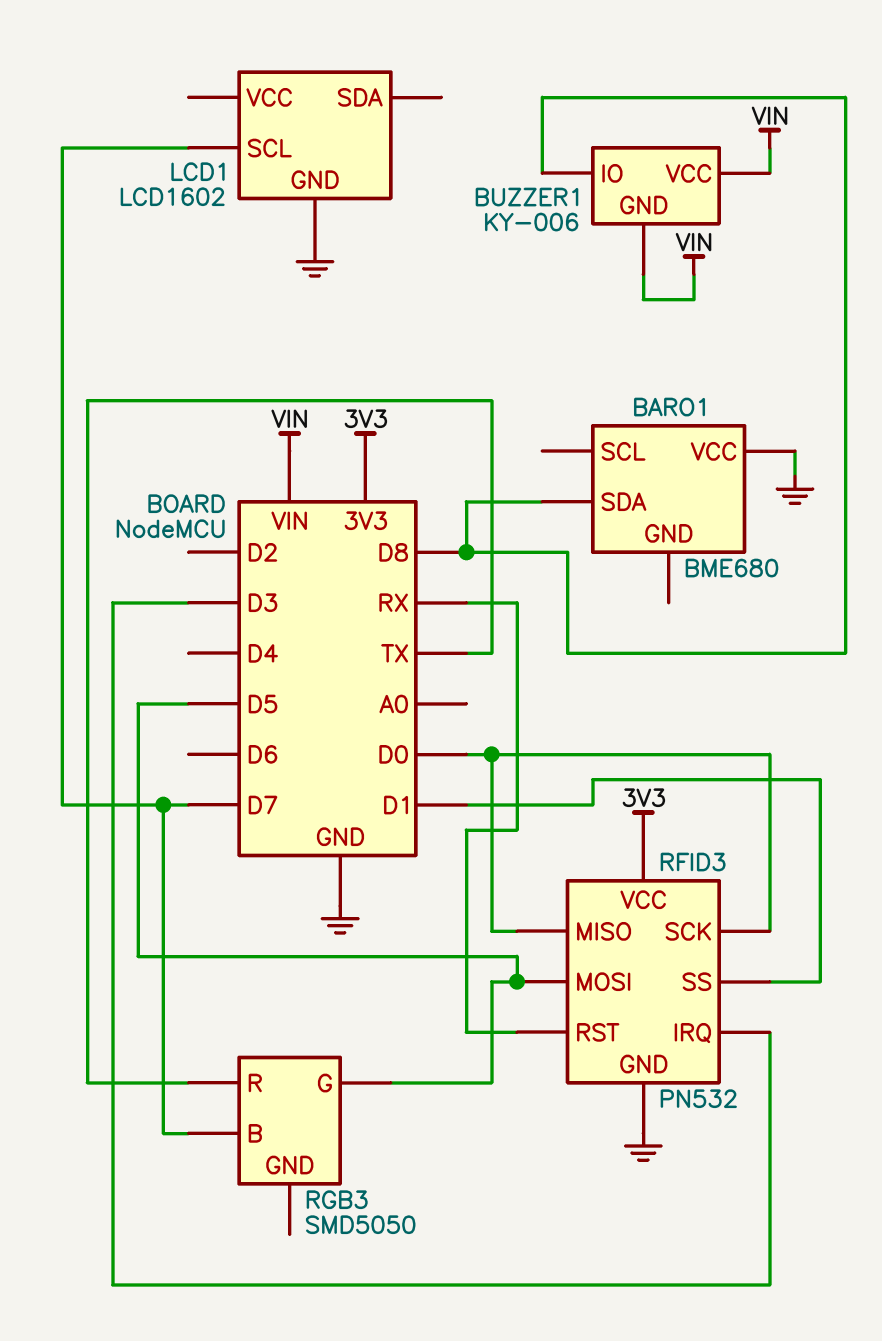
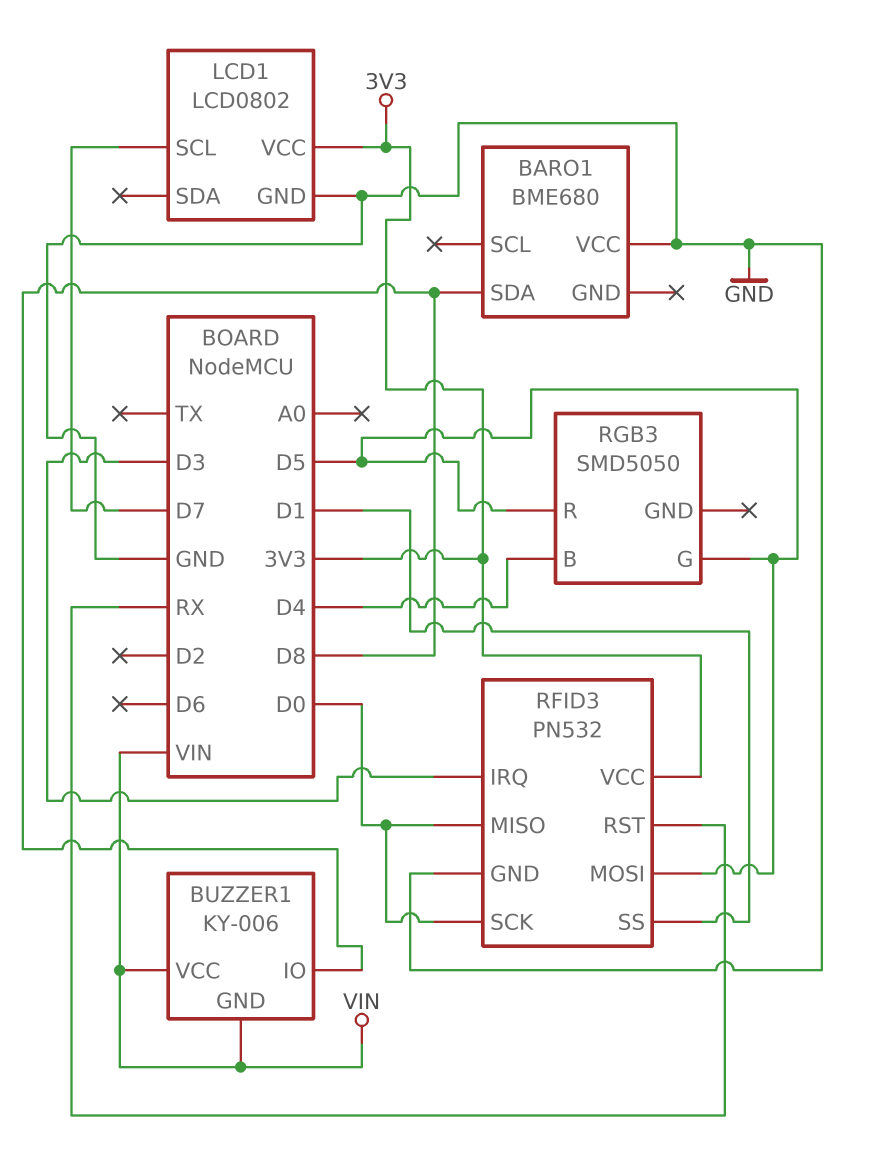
LCD1: LCD1602 -> LCD0802
LCD1 pin VCC: none -> 3V3
RGB3 pin B: D7 -> D4
RGB3 pin R: TX -> D5

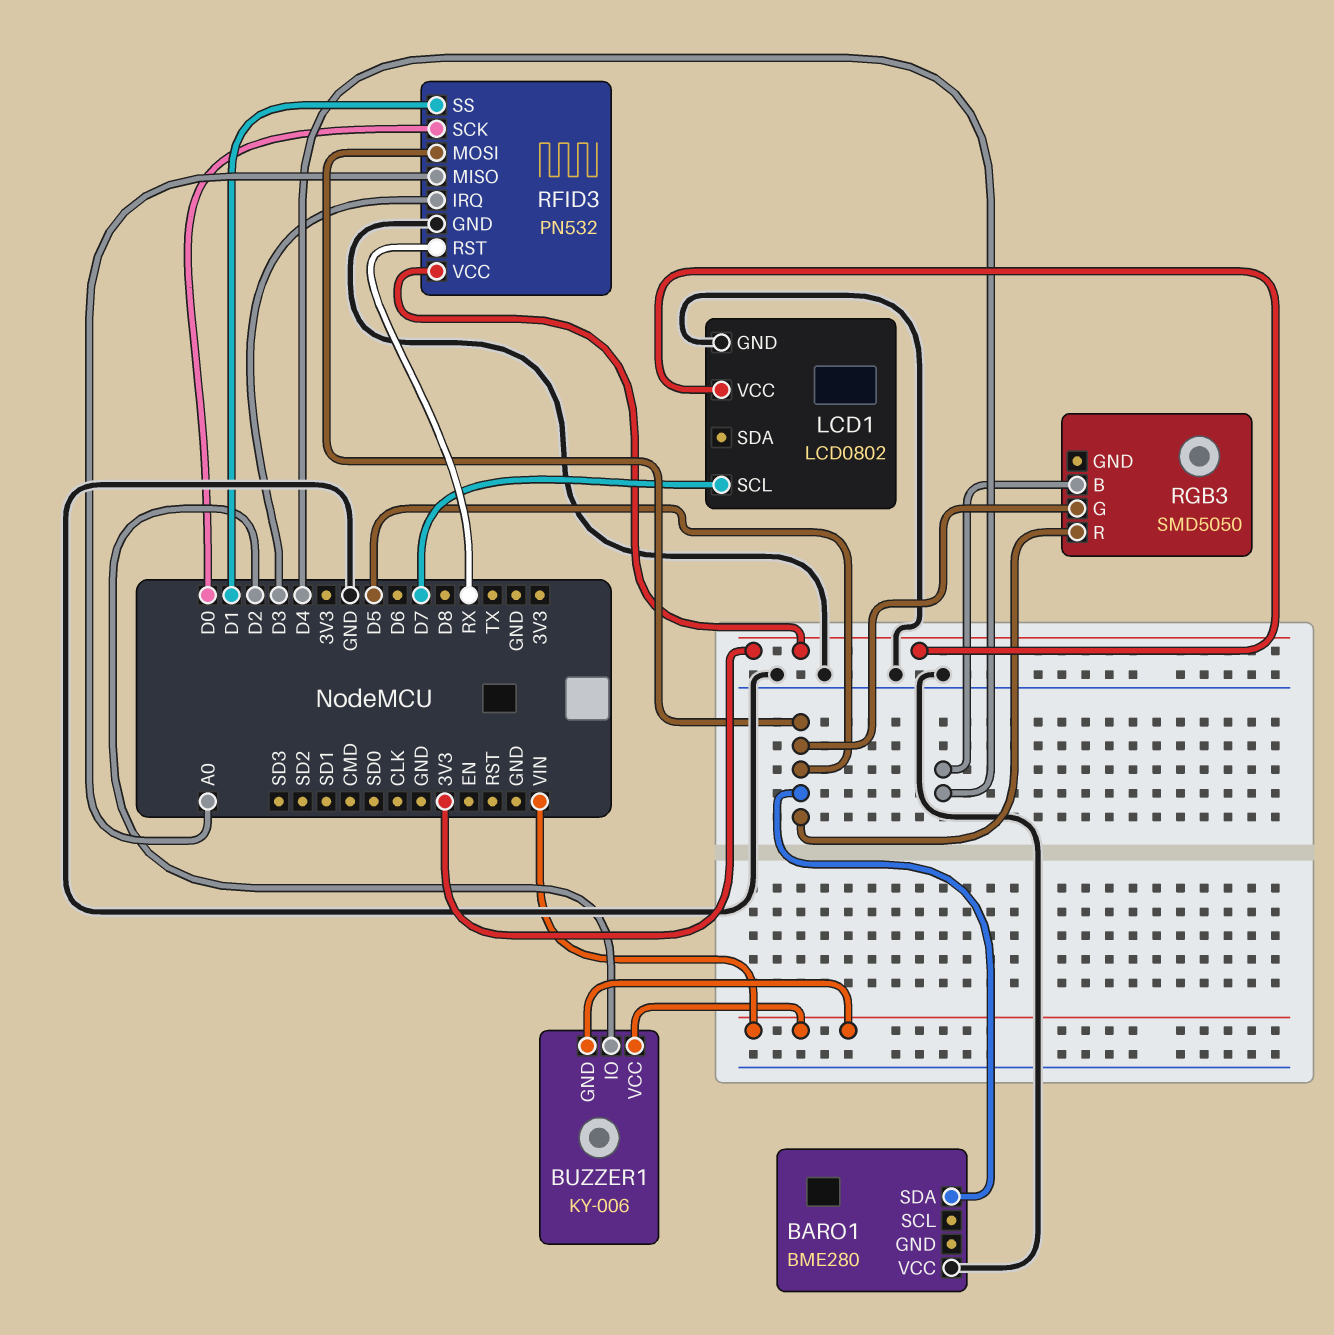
BARO1: BME680 -> BME280
BARO1 pin SDA: D8 -> D5
BUZZER1 pin IO: D8 -> D2
RFID3 pin MISO: D0 -> A0

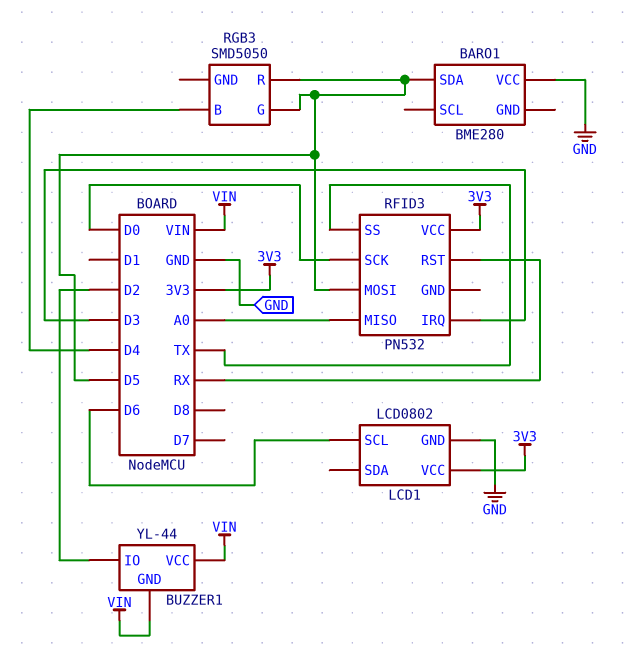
BUZZER1: KY-006 -> YL-44
LCD1 pin SCL: D7 -> D6
RFID3 pin GND: GND -> none
RFID3 pin SS: D1 -> TX

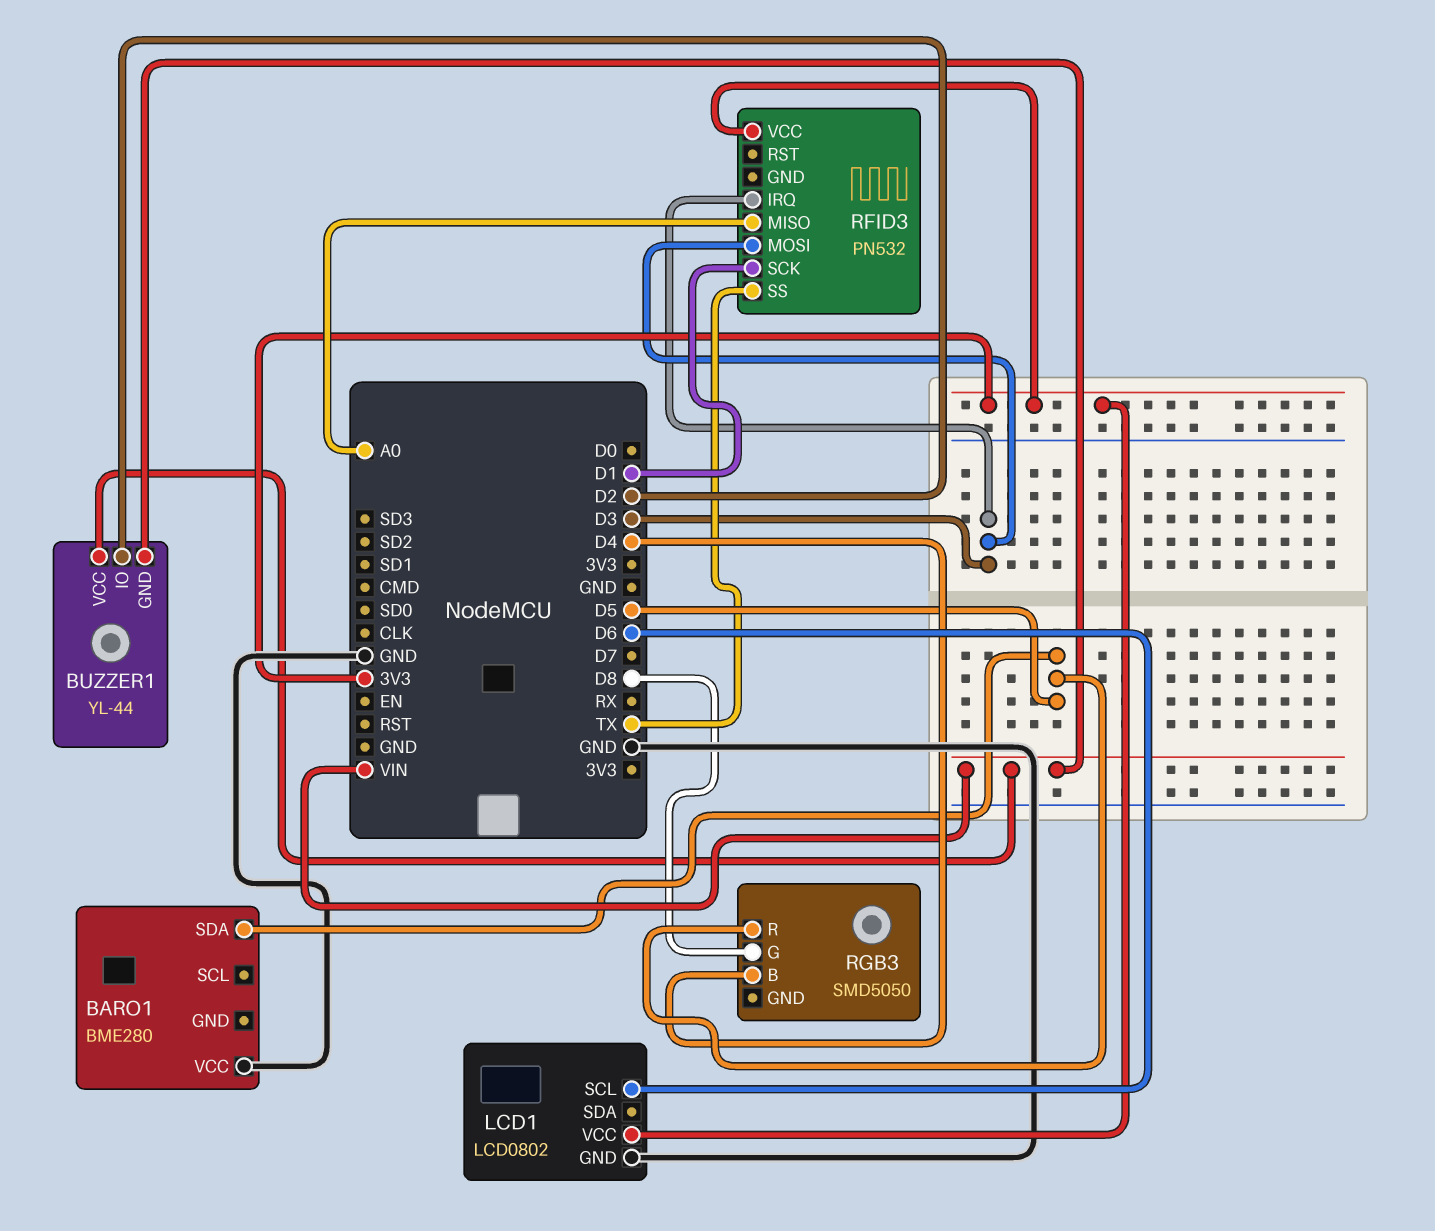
RFID3 pin MOSI: D5 -> D3
RFID3 pin RST: RX -> none
RFID3 pin SCK: D0 -> D1
RGB3 pin G: D5 -> D8

